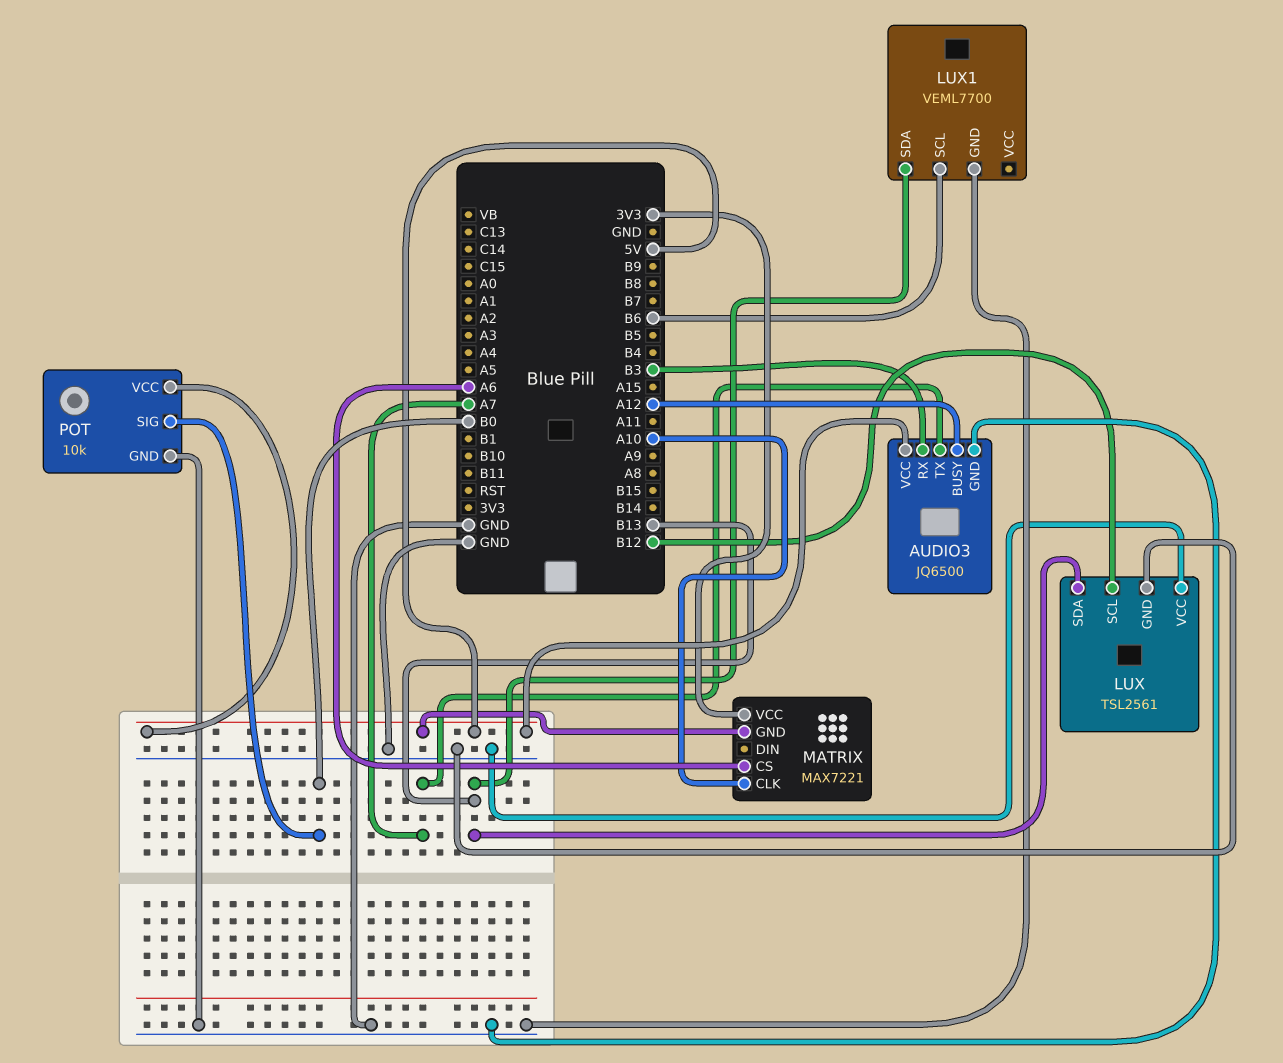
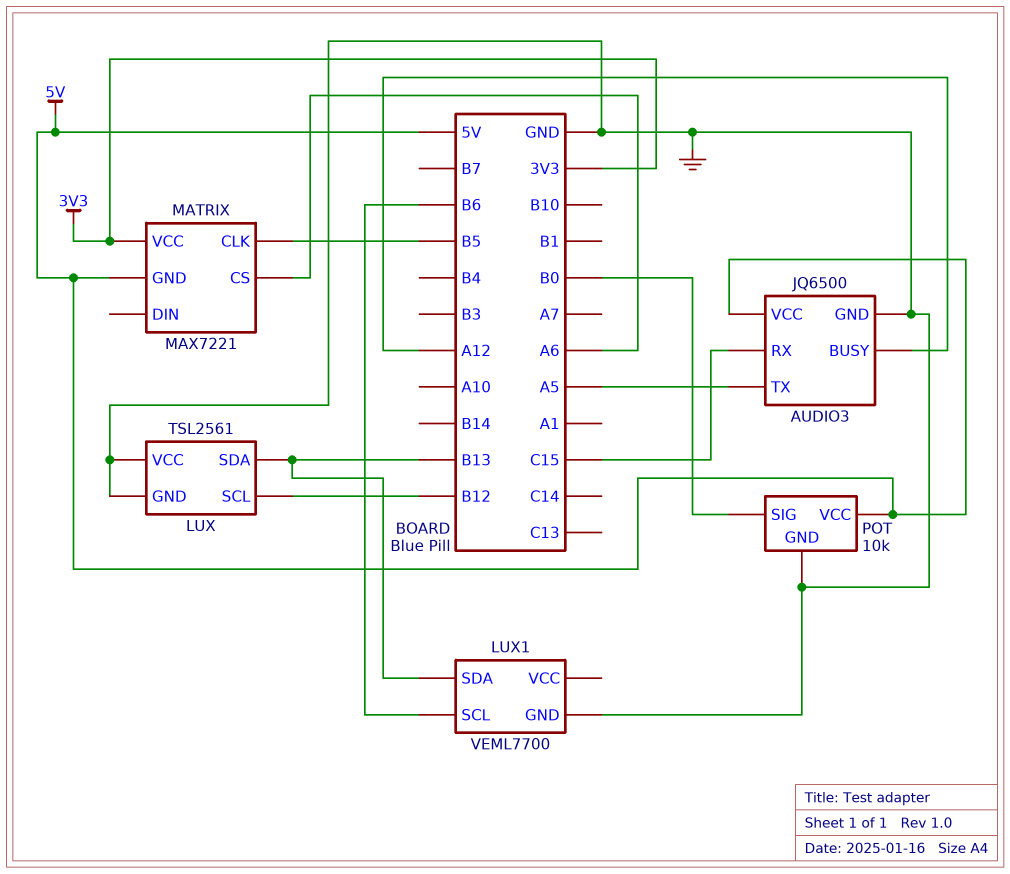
AUDIO3 pin RX: B3 -> C15
AUDIO3 pin TX: A7 -> A5
MATRIX pin CLK: A10 -> B5

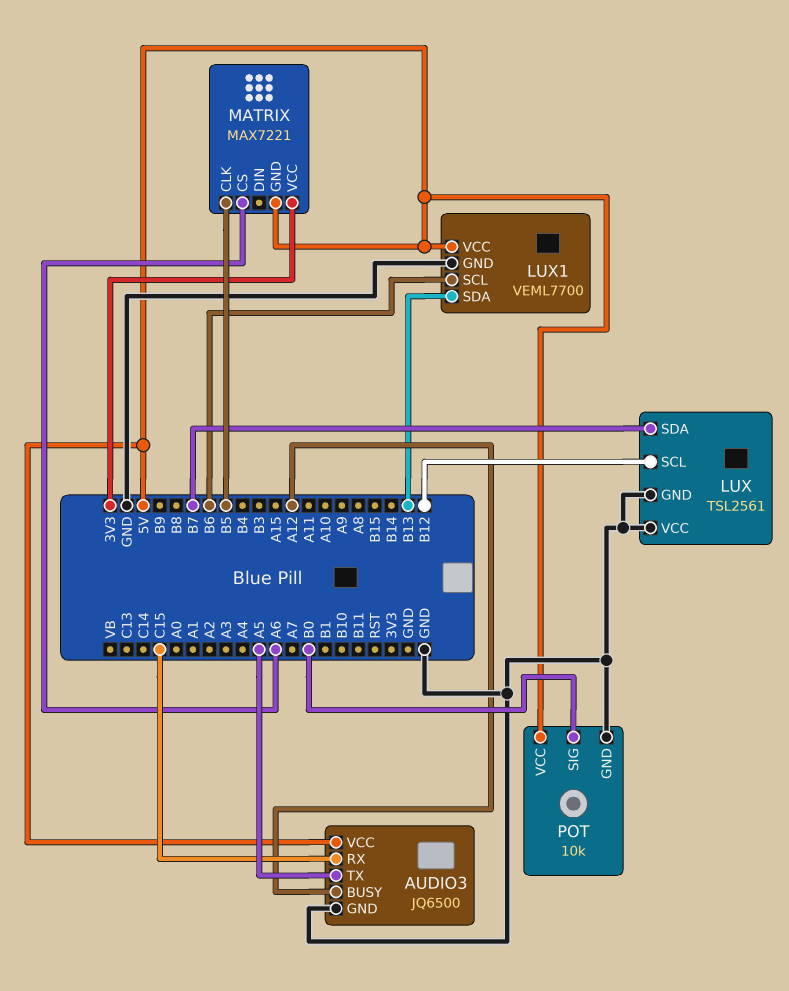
LUX pin SDA: B13 -> B7
LUX1 pin VCC: none -> 5V

